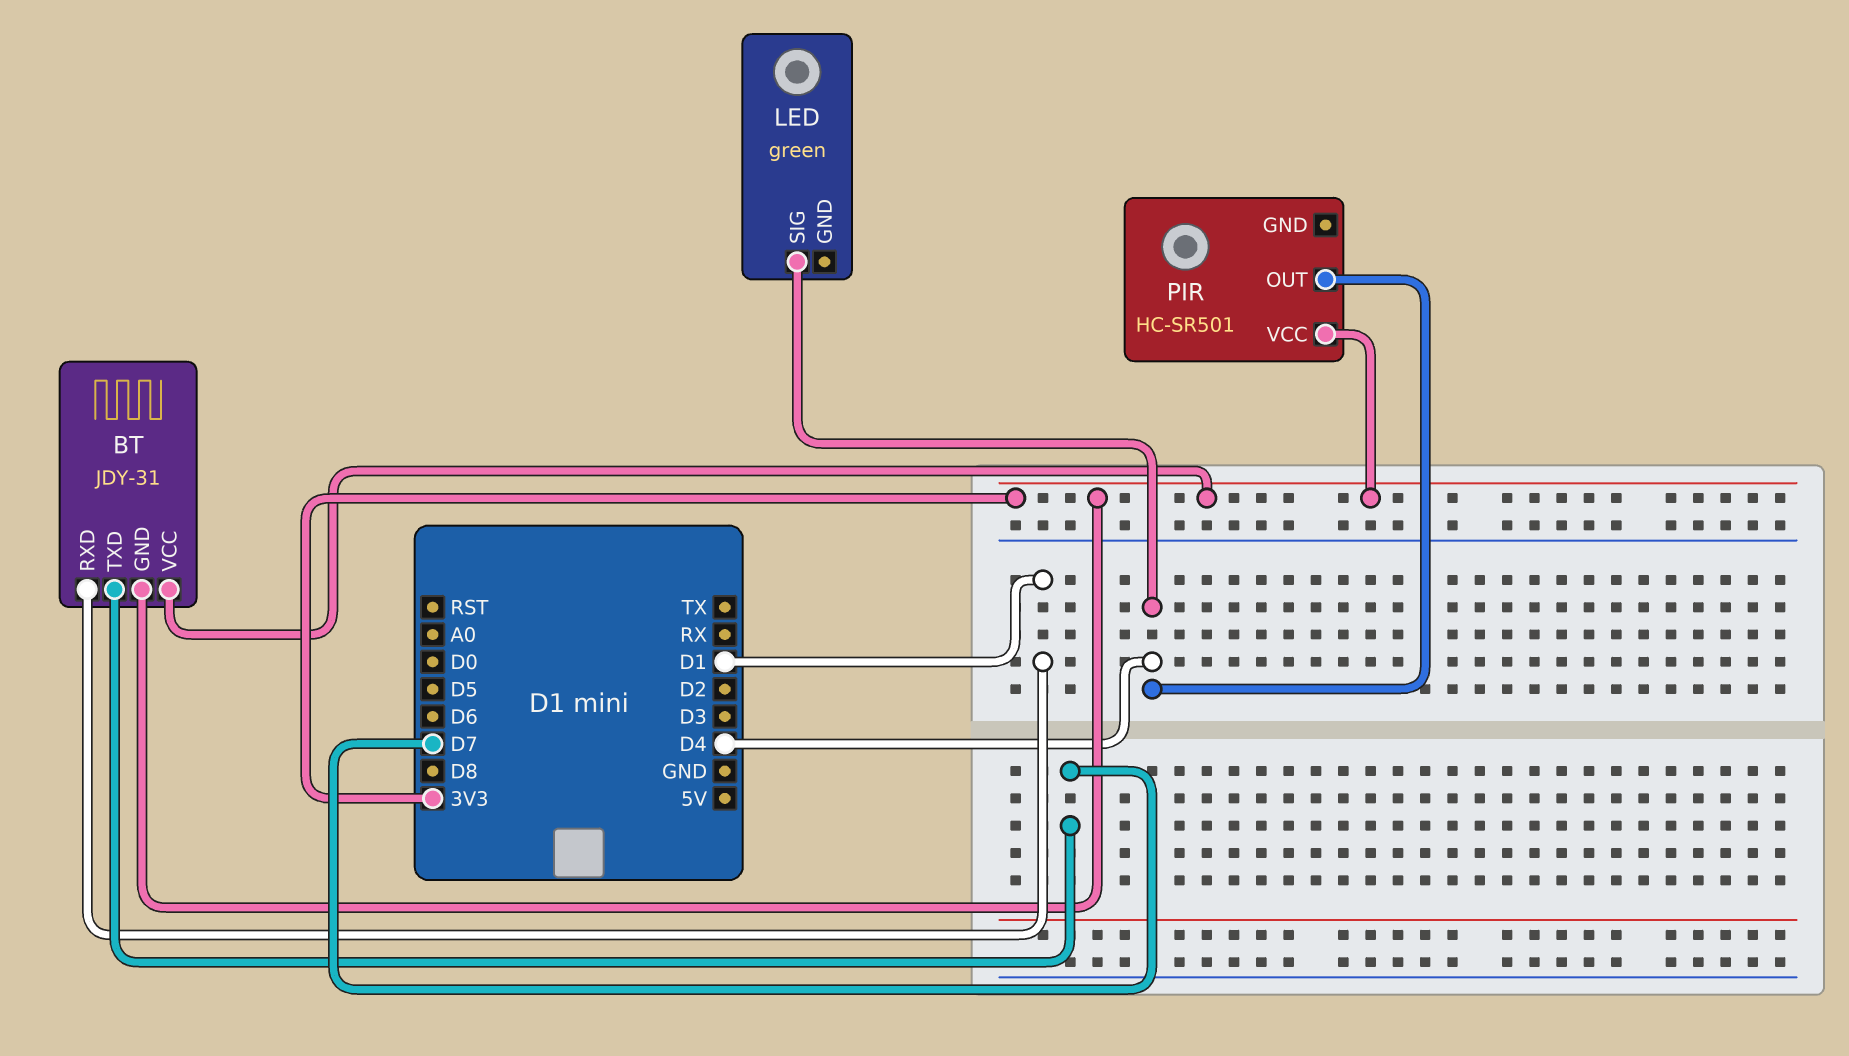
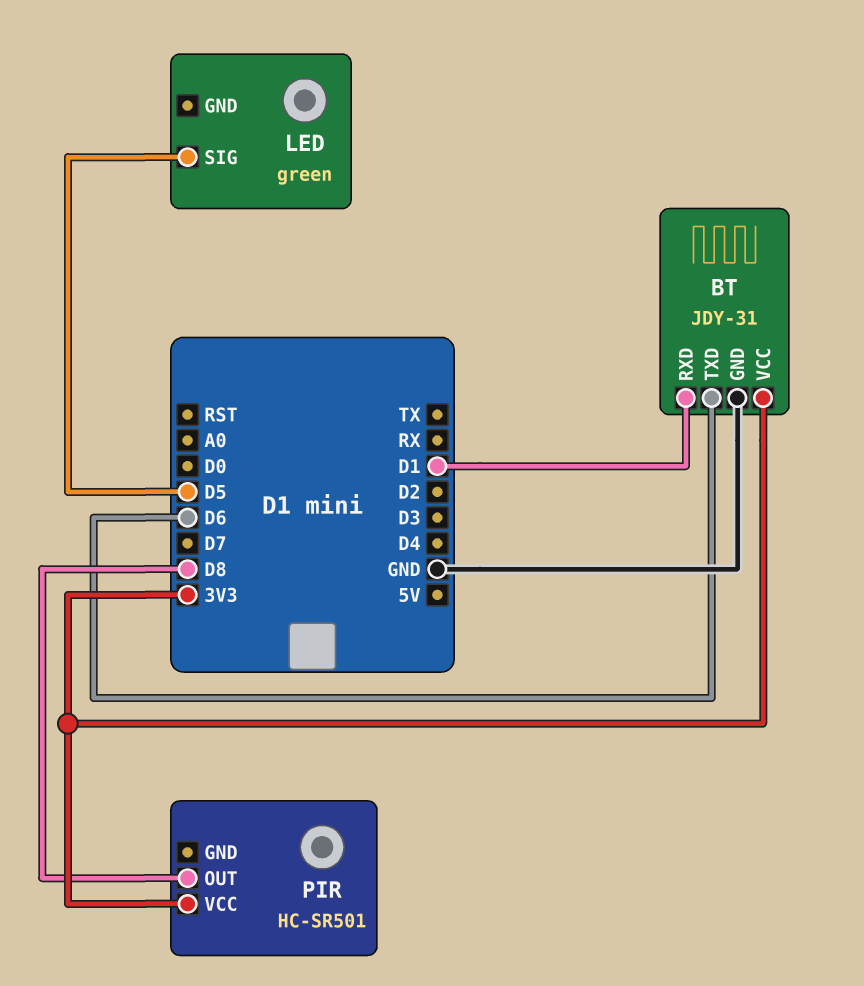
BT pin GND: 3V3 -> GND
BT pin TXD: D7 -> D6
LED pin SIG: D4 -> D5
PIR pin OUT: D4 -> D8

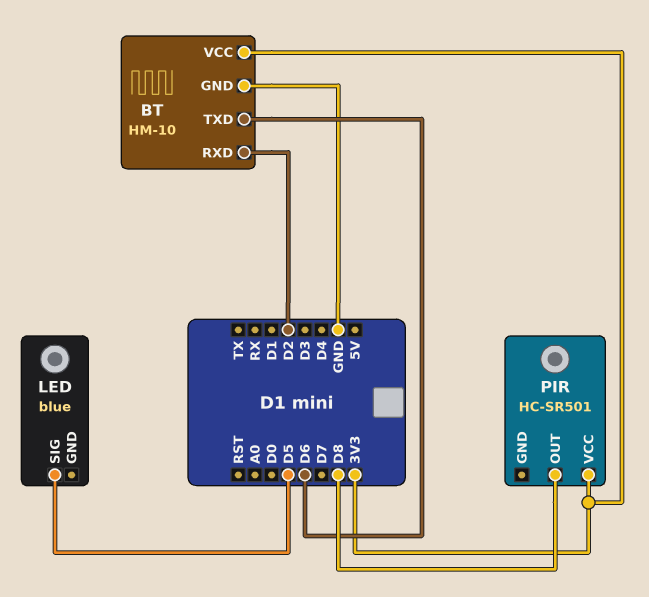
BT: JDY-31 -> HM-10
BT pin RXD: D1 -> D2
LED: green -> blue

